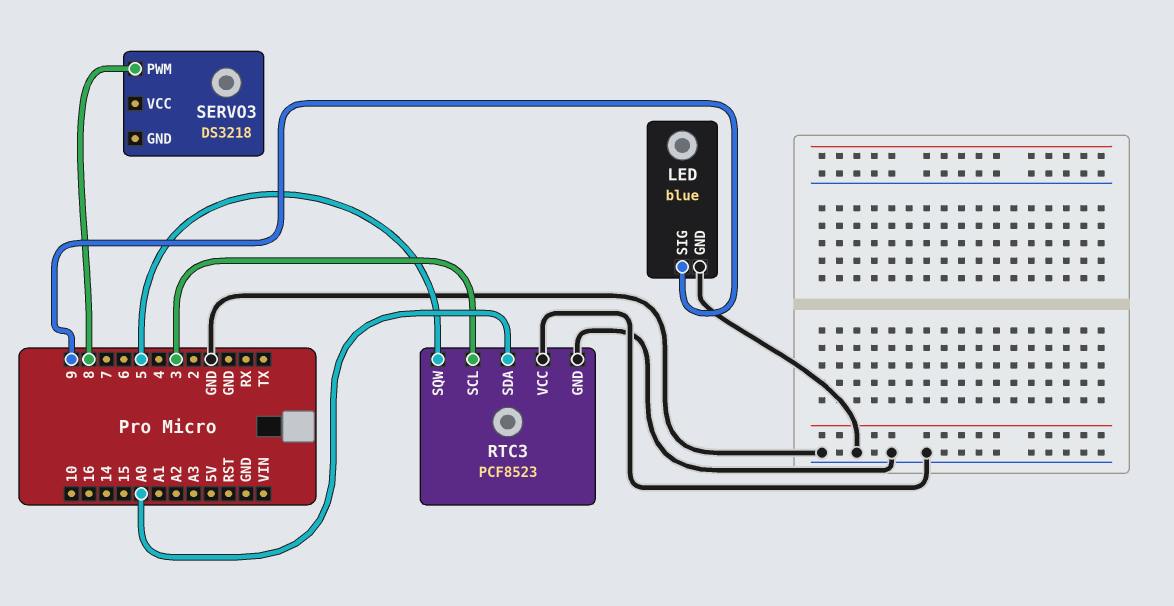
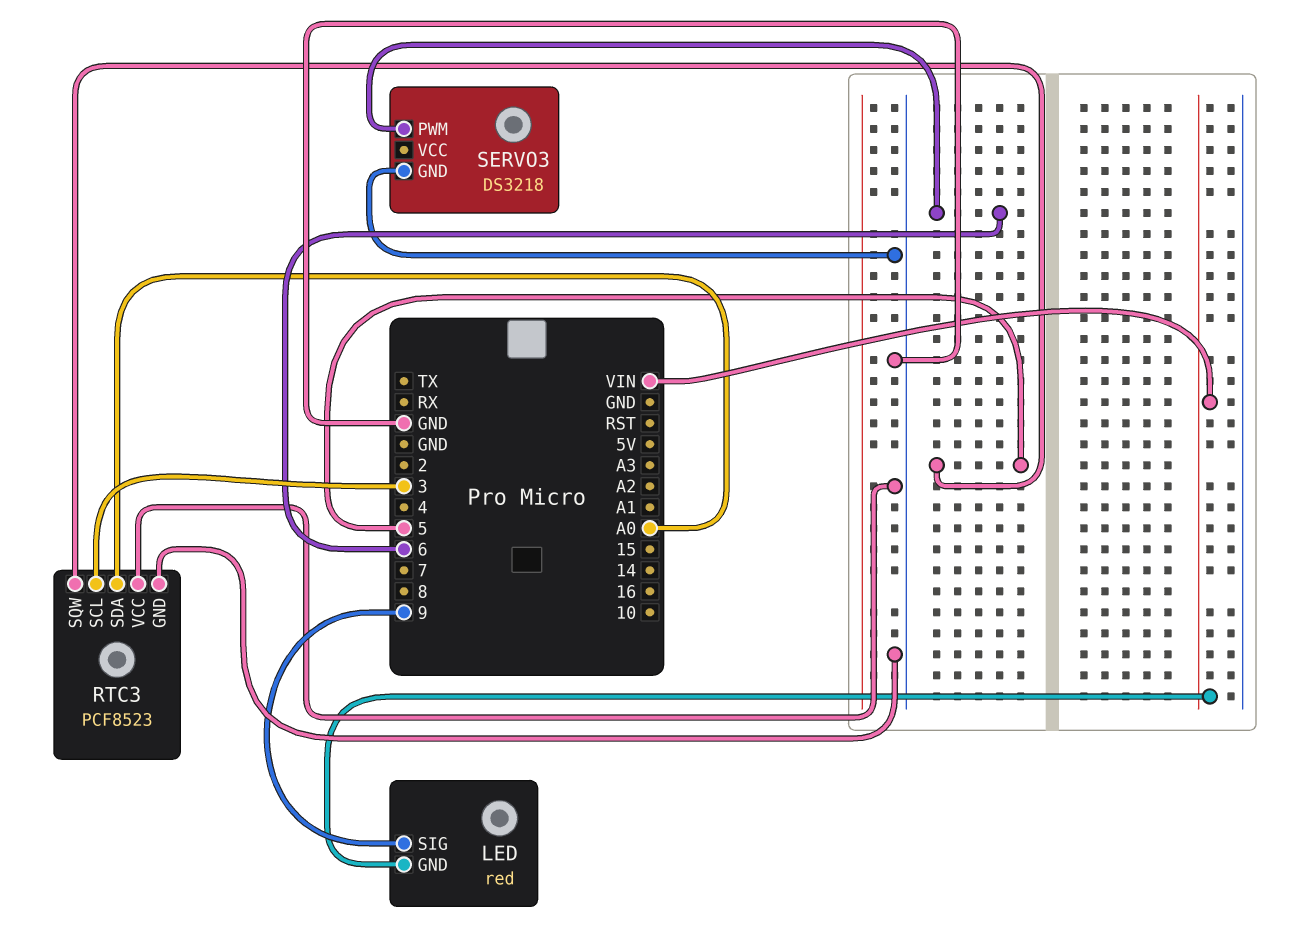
LED: blue -> red
LED pin GND: GND -> VIN
SERVO3 pin GND: none -> GND
SERVO3 pin PWM: 8 -> 6

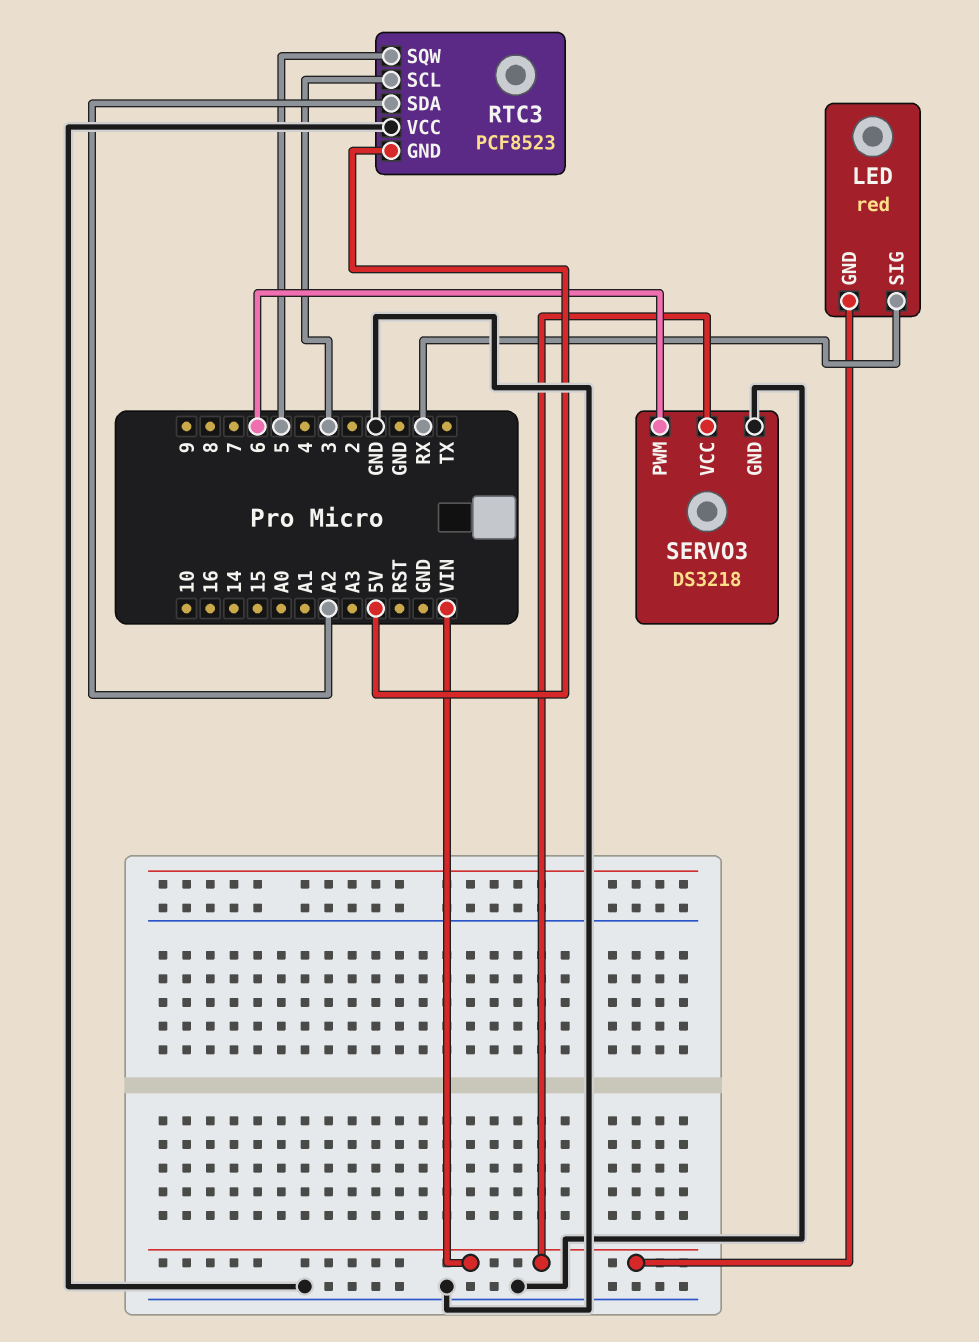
LED pin SIG: 9 -> RX
RTC3 pin GND: GND -> 5V
RTC3 pin SDA: A0 -> A2
SERVO3 pin VCC: none -> VIN

